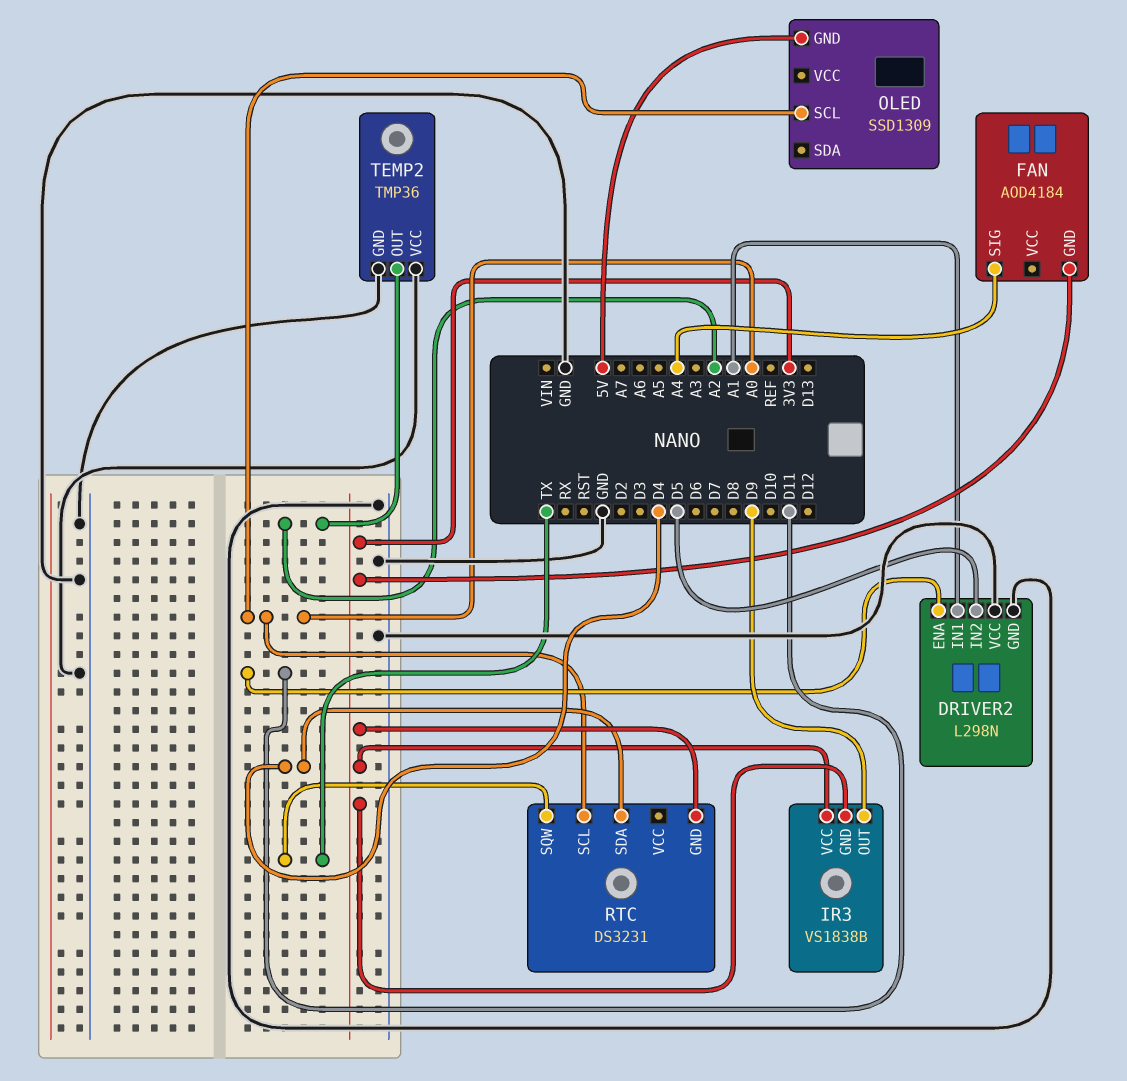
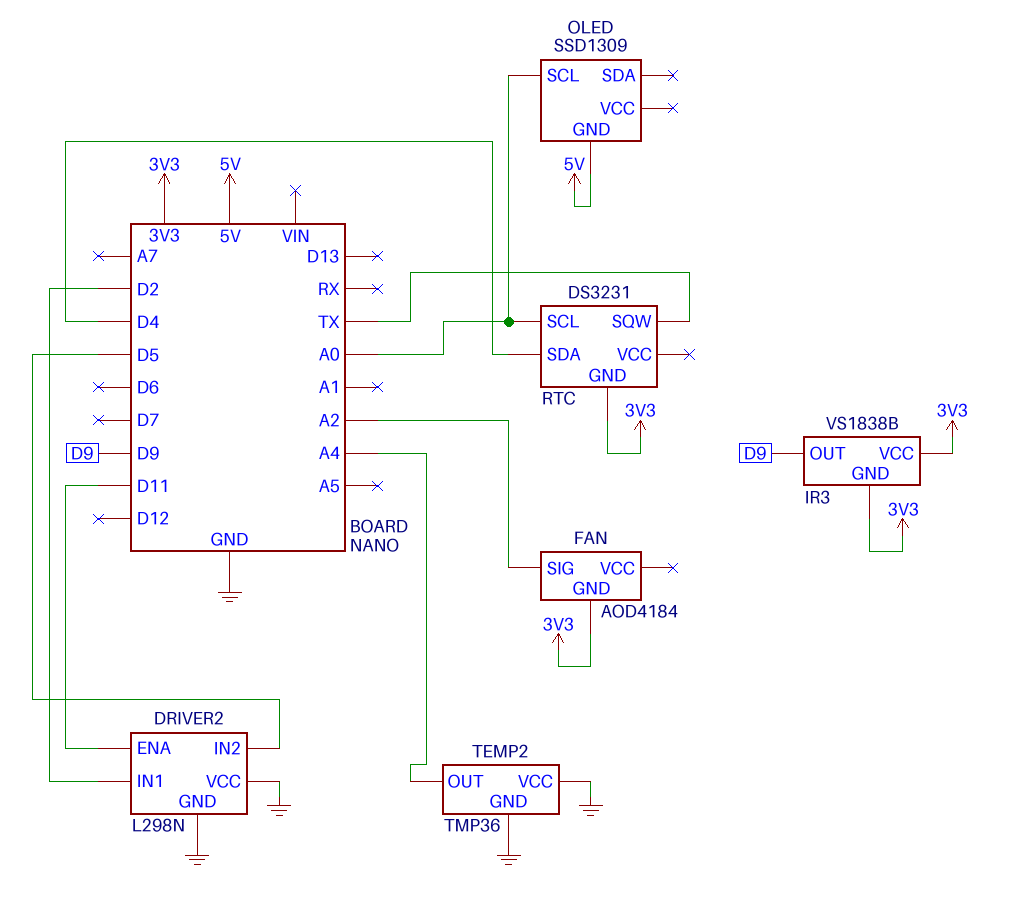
DRIVER2 pin IN1: A1 -> D2
FAN pin SIG: A4 -> A2
TEMP2 pin OUT: A2 -> A4

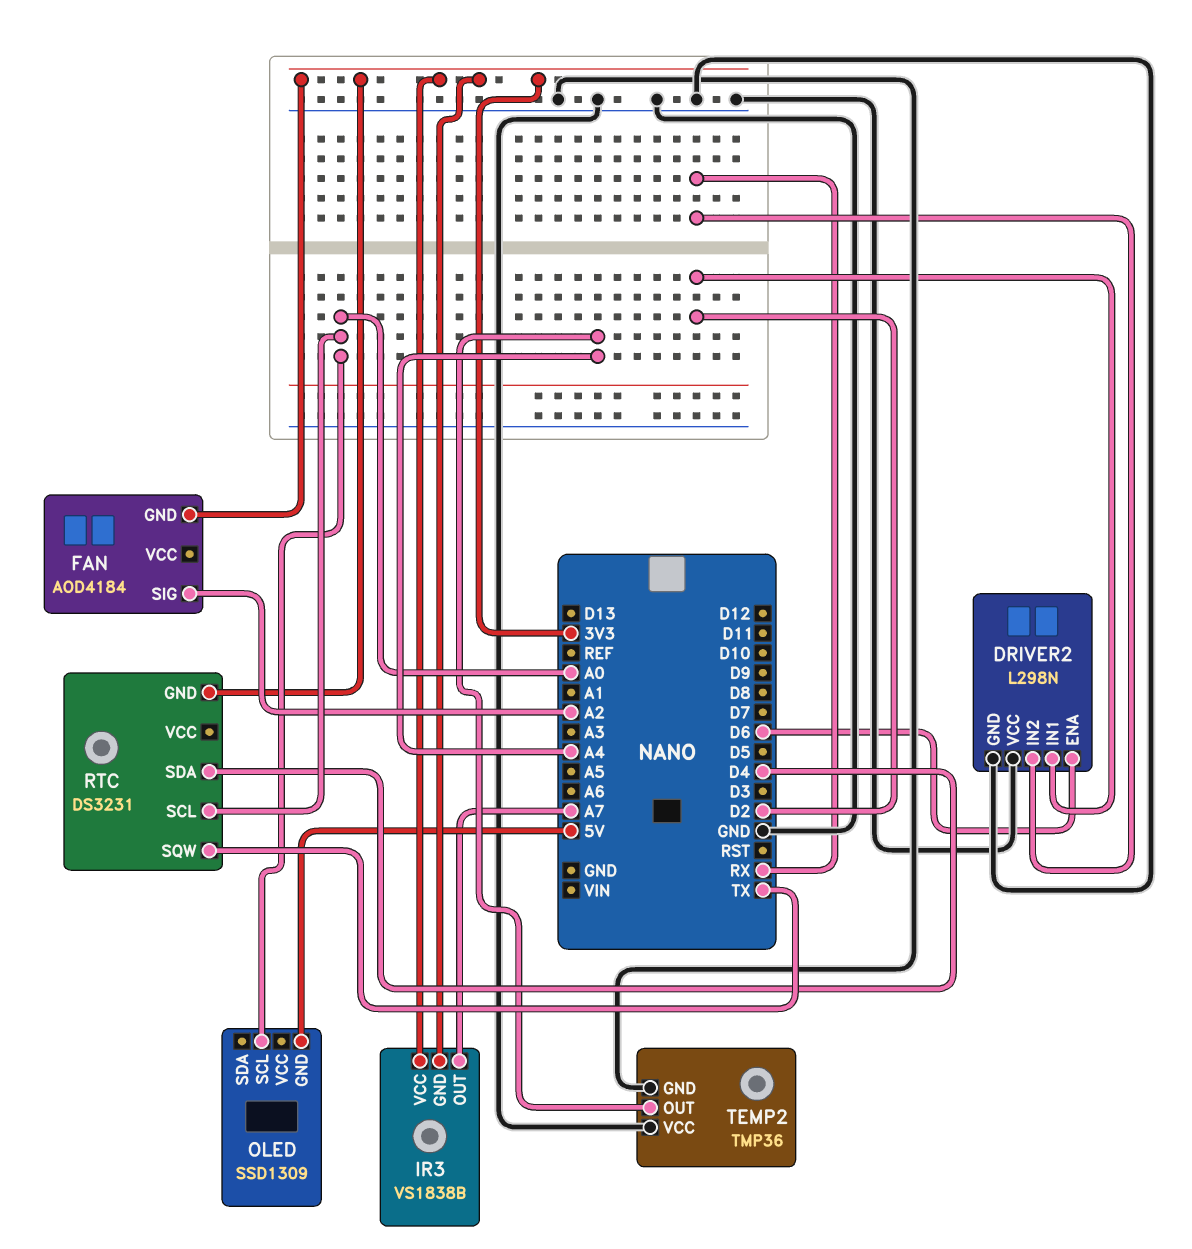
DRIVER2 pin ENA: D11 -> D6
DRIVER2 pin IN2: D5 -> RX
IR3 pin OUT: D9 -> A7

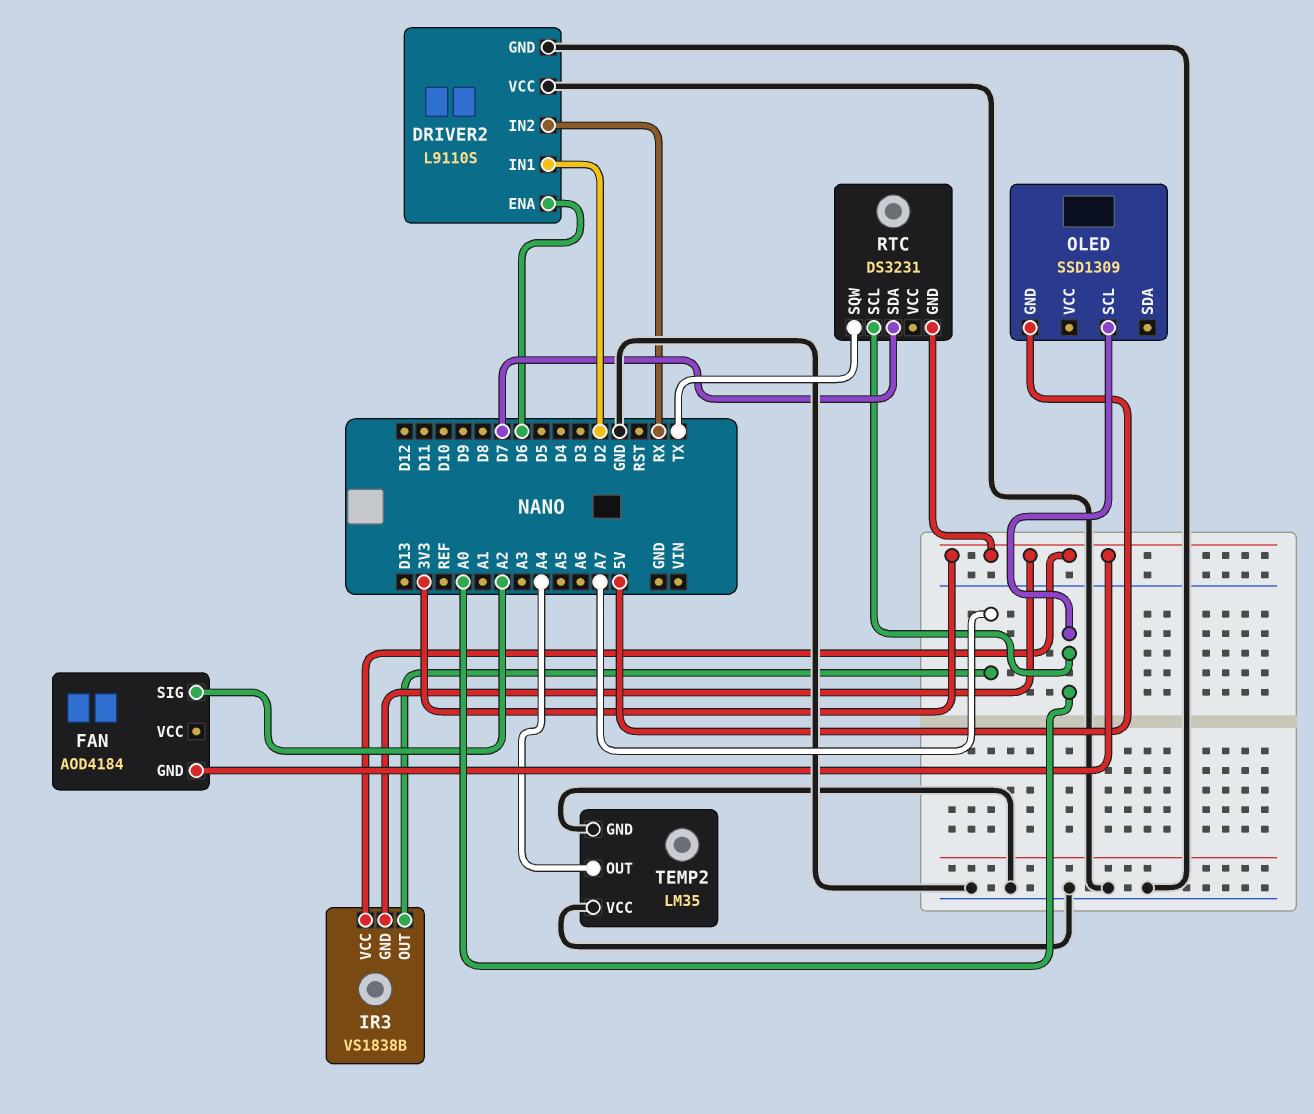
DRIVER2: L298N -> L9110S
RTC pin SDA: D4 -> D7
TEMP2: TMP36 -> LM35

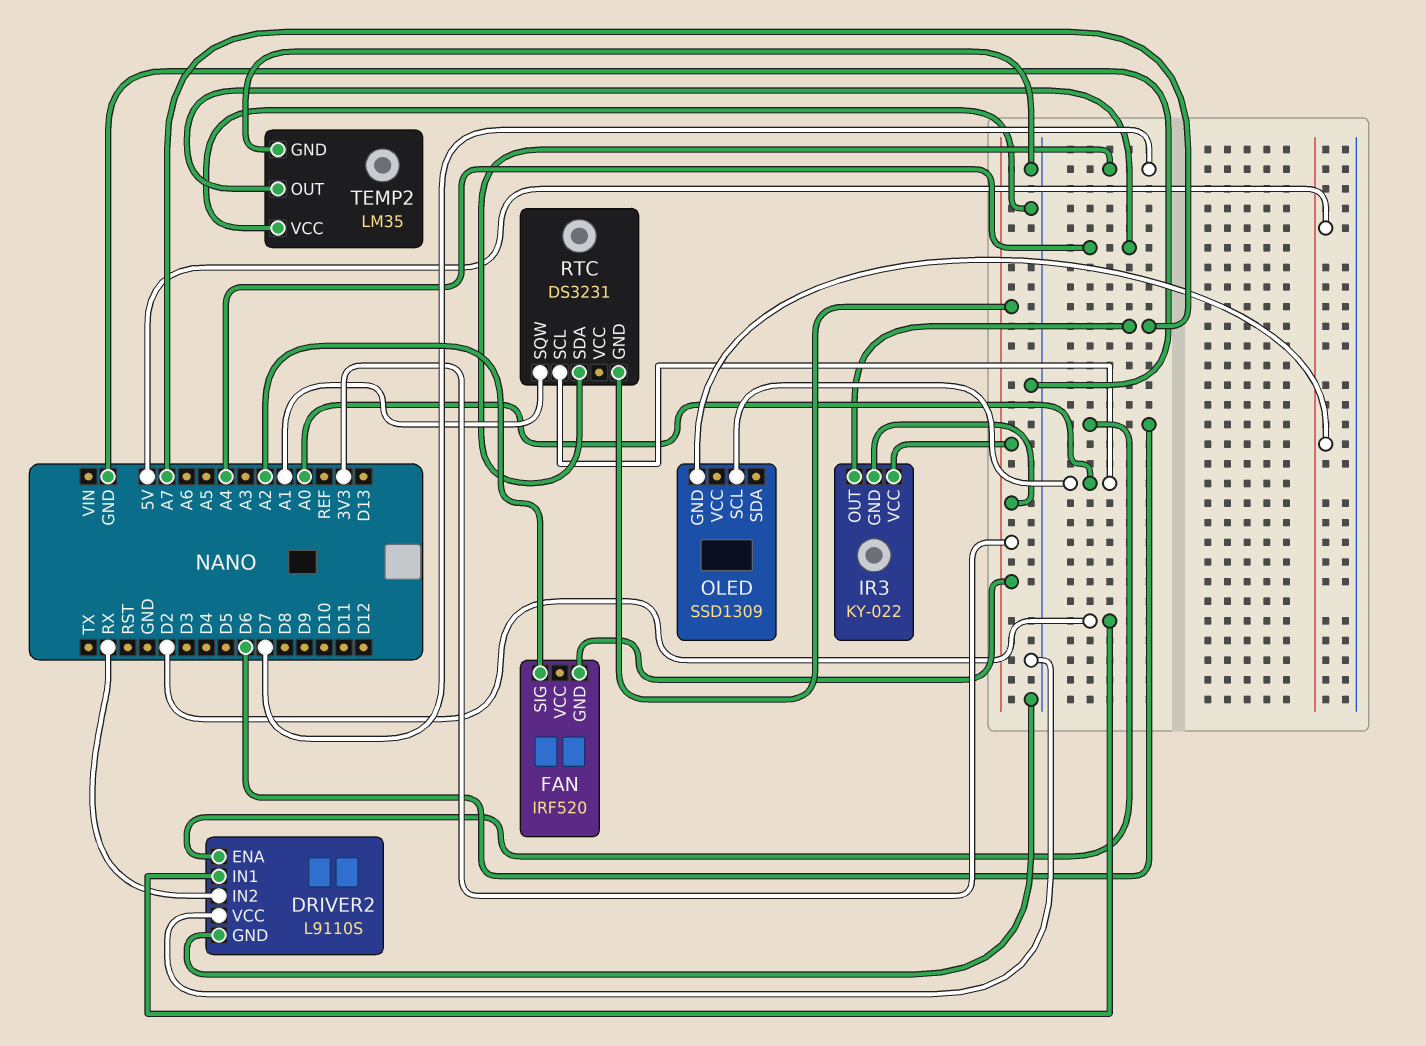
FAN: AOD4184 -> IRF520
IR3: VS1838B -> KY-022
RTC pin SQW: TX -> A1

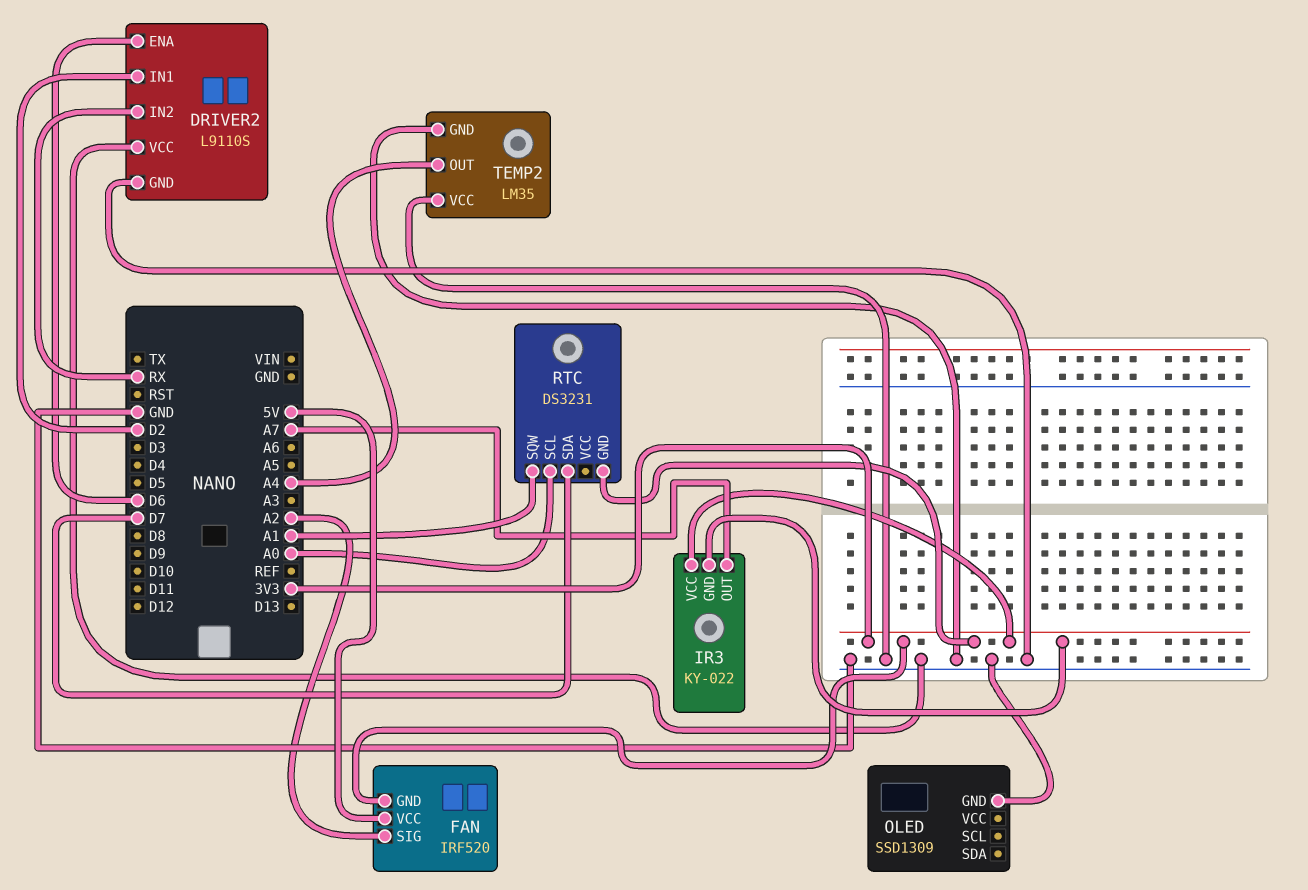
FAN pin VCC: none -> 5V
OLED pin GND: 5V -> GND
OLED pin SCL: A0 -> none

